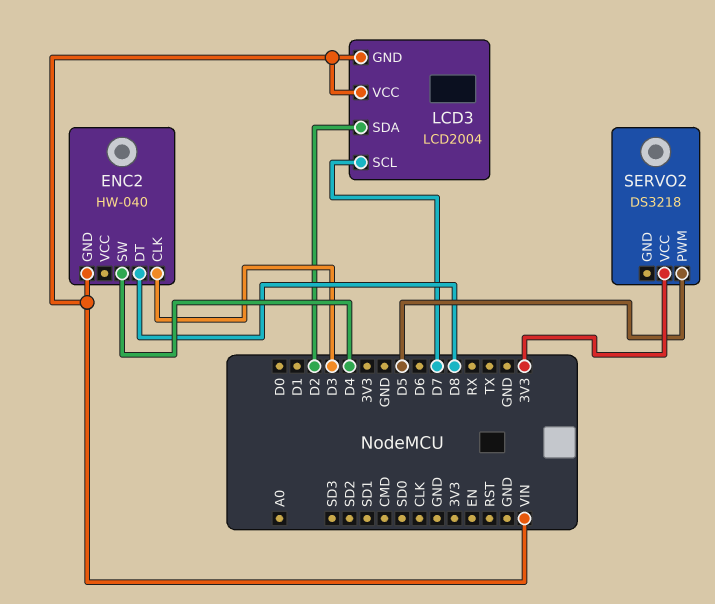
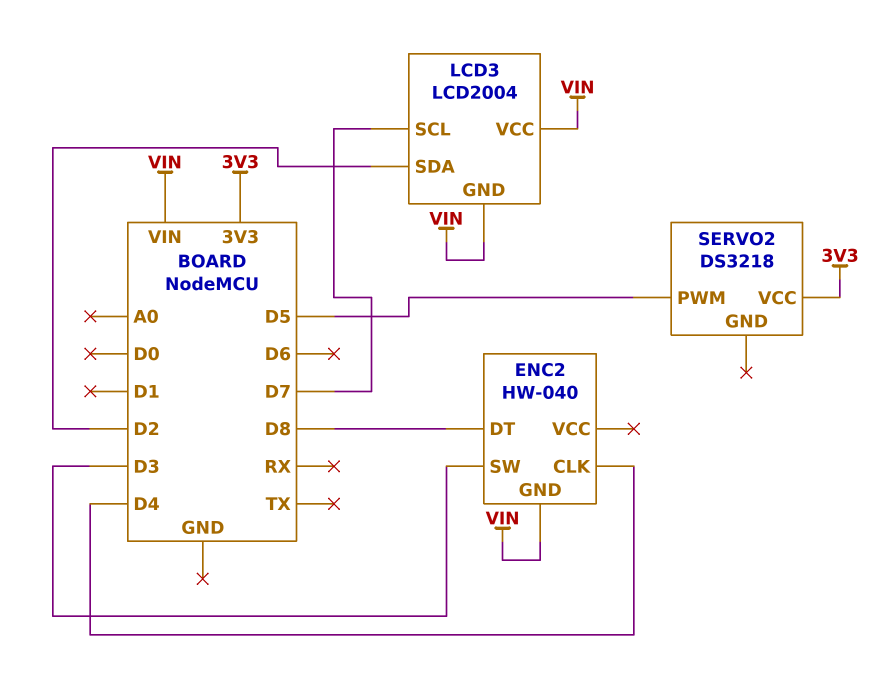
ENC2 pin CLK: D3 -> D4
ENC2 pin SW: D4 -> D3

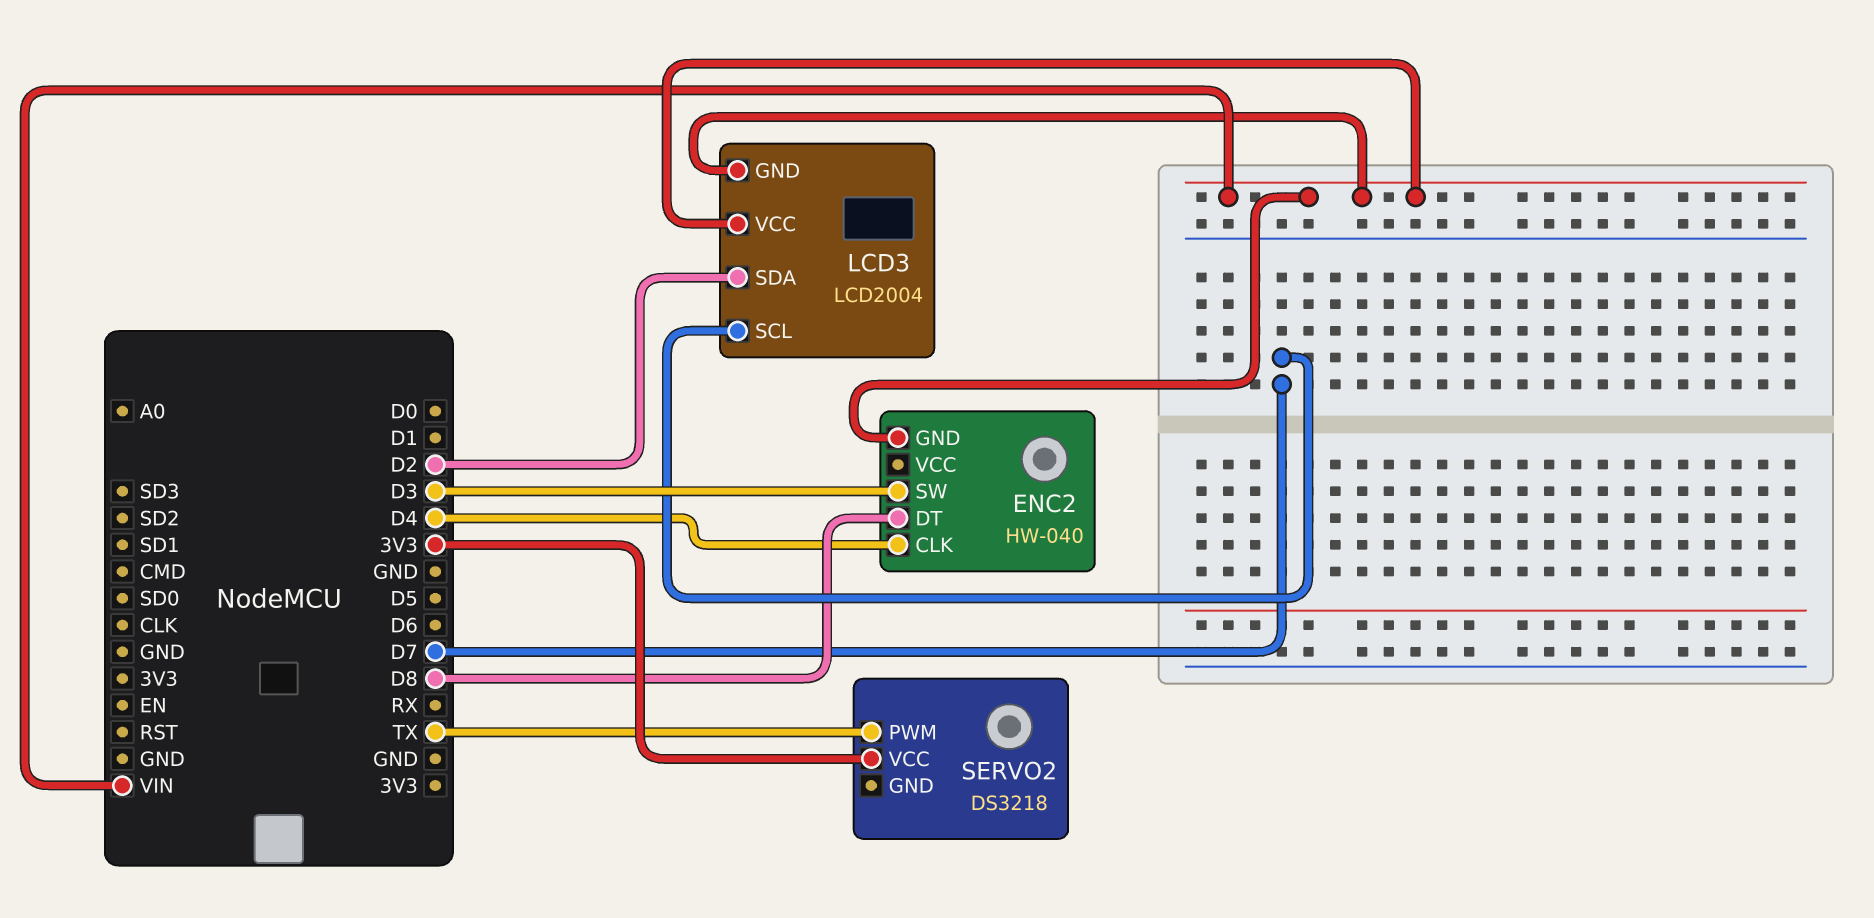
SERVO2 pin PWM: D5 -> TX

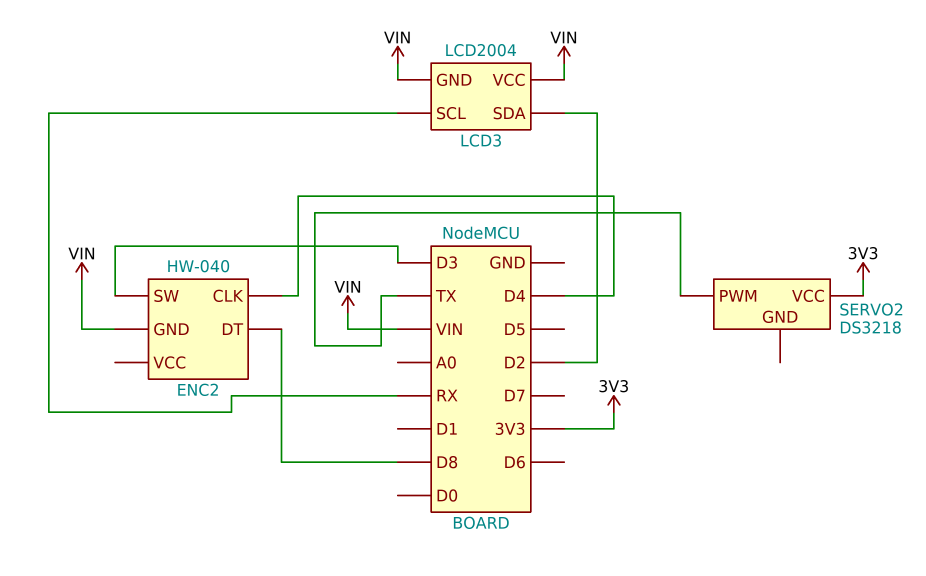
LCD3 pin SCL: D7 -> RX

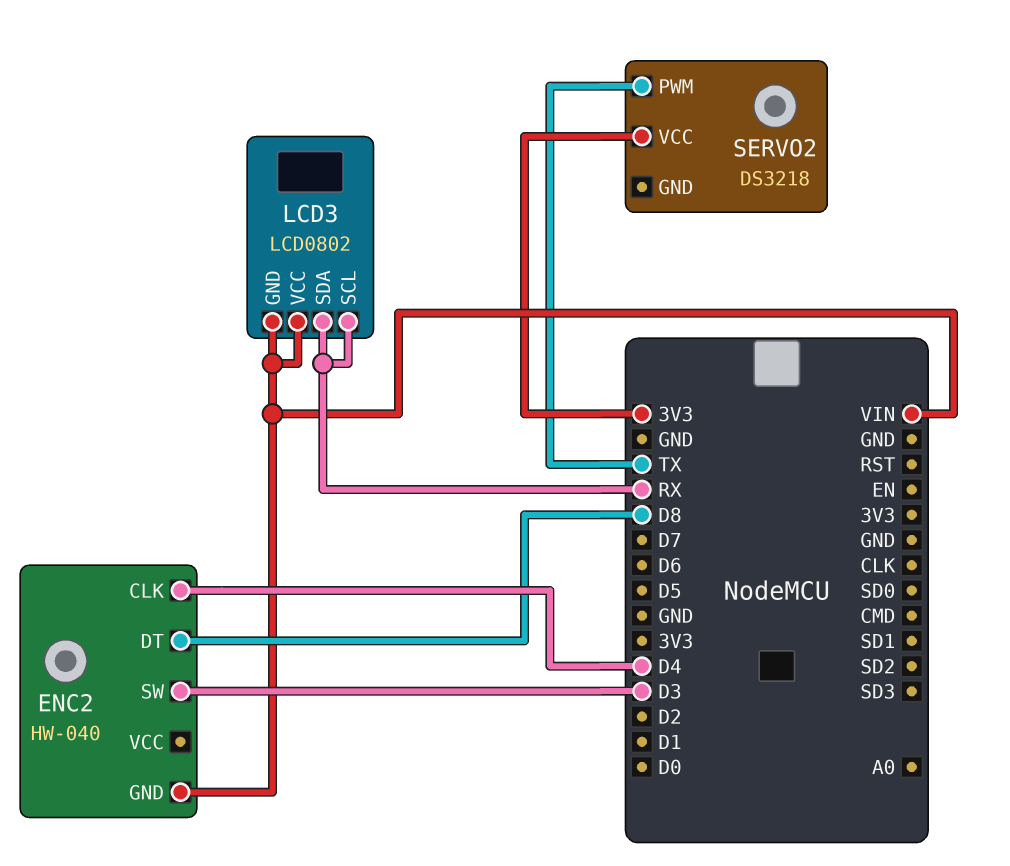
LCD3: LCD2004 -> LCD0802
LCD3 pin SDA: D2 -> RX

